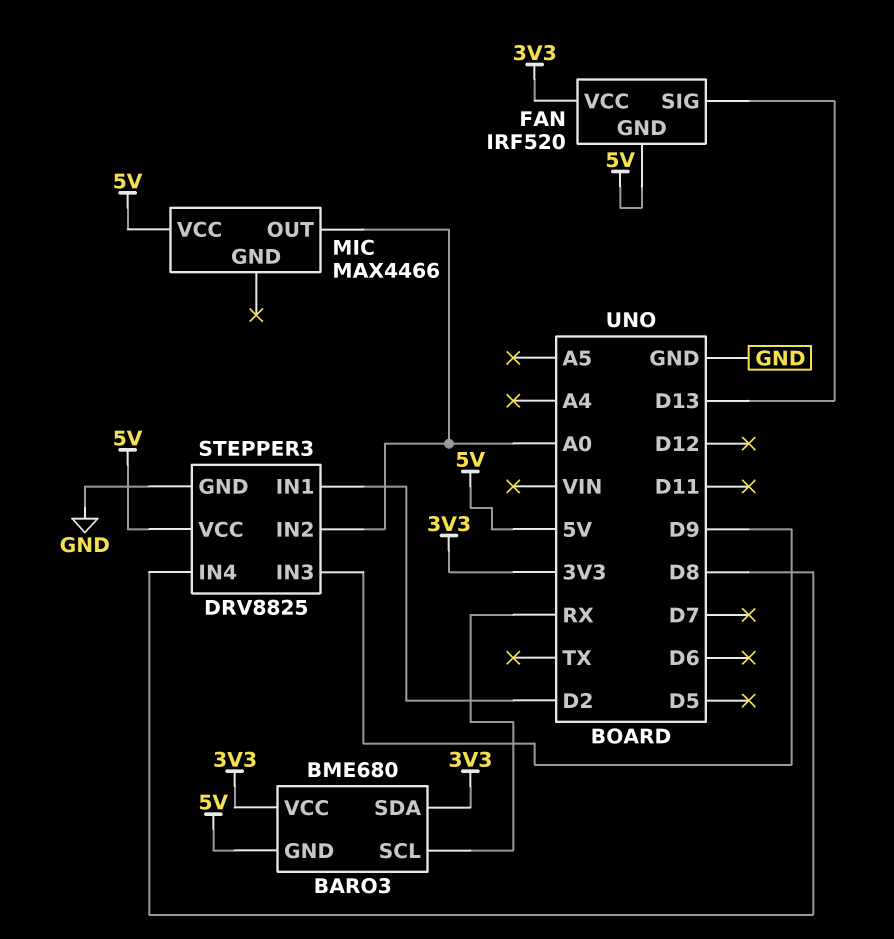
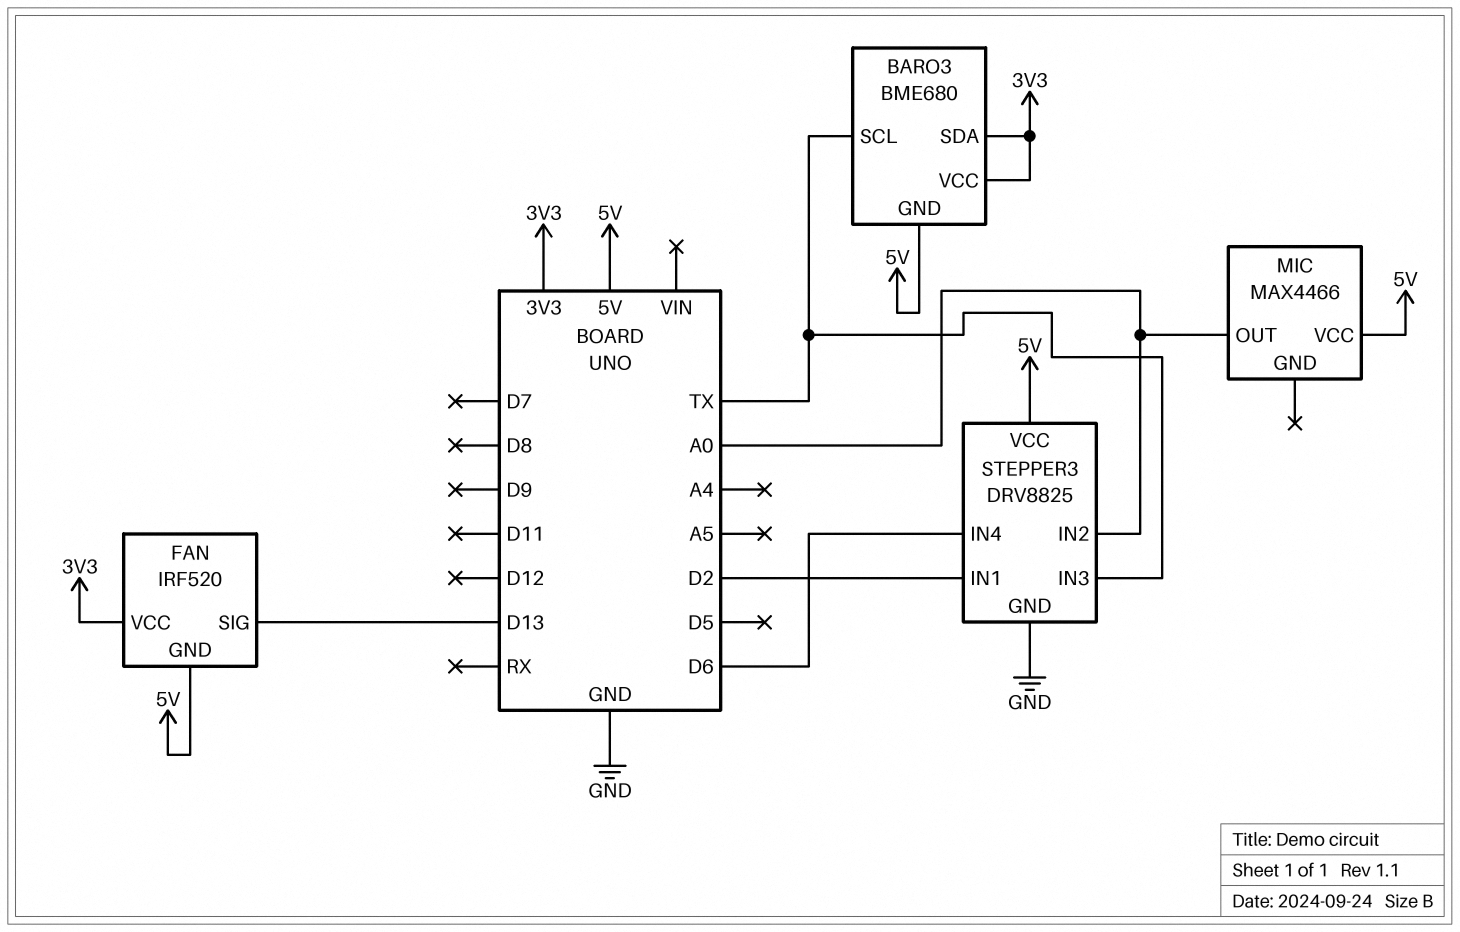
BARO3 pin SCL: RX -> TX
STEPPER3 pin IN3: D9 -> TX
STEPPER3 pin IN4: D8 -> D6

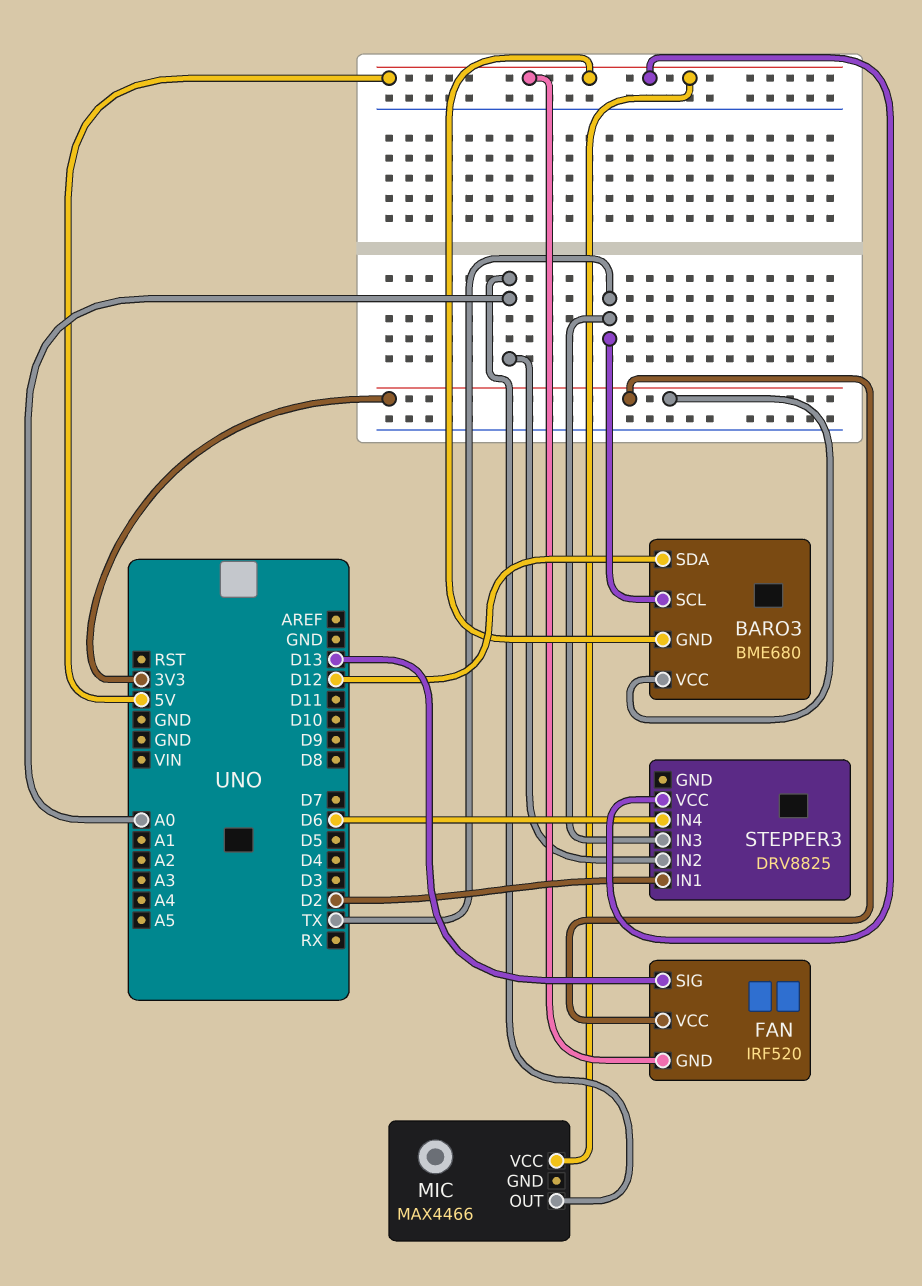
BARO3 pin SDA: 3V3 -> D12
STEPPER3 pin GND: GND -> none

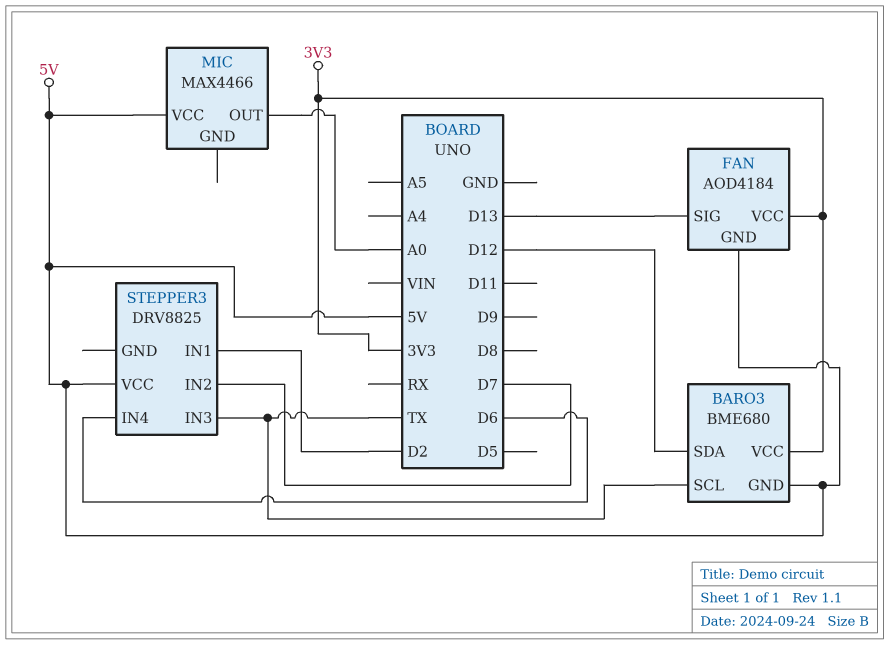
FAN: IRF520 -> AOD4184
STEPPER3 pin IN2: A0 -> D7

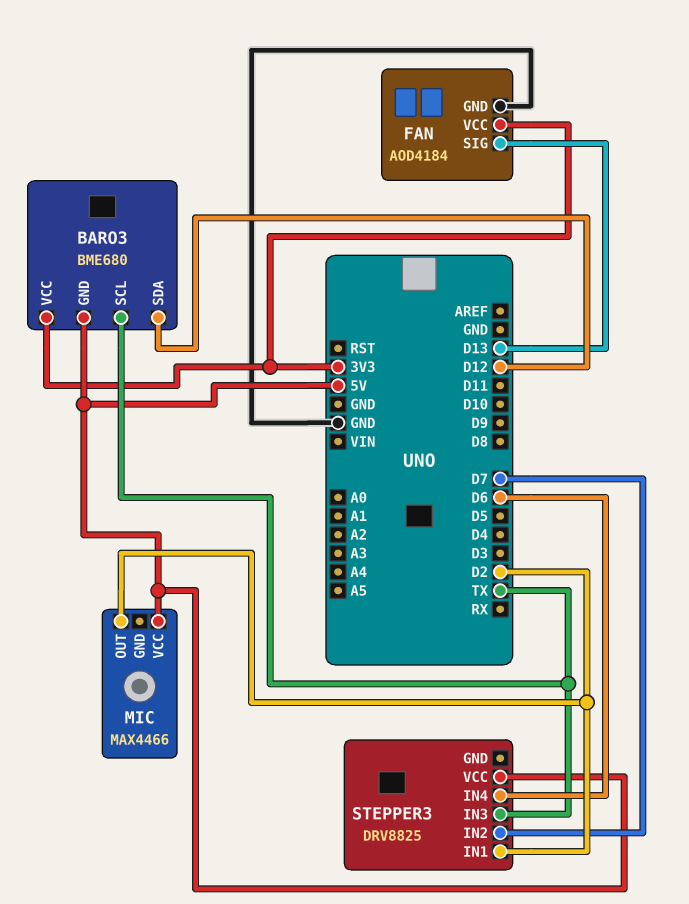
FAN pin GND: 5V -> GND
MIC pin OUT: A0 -> D2

